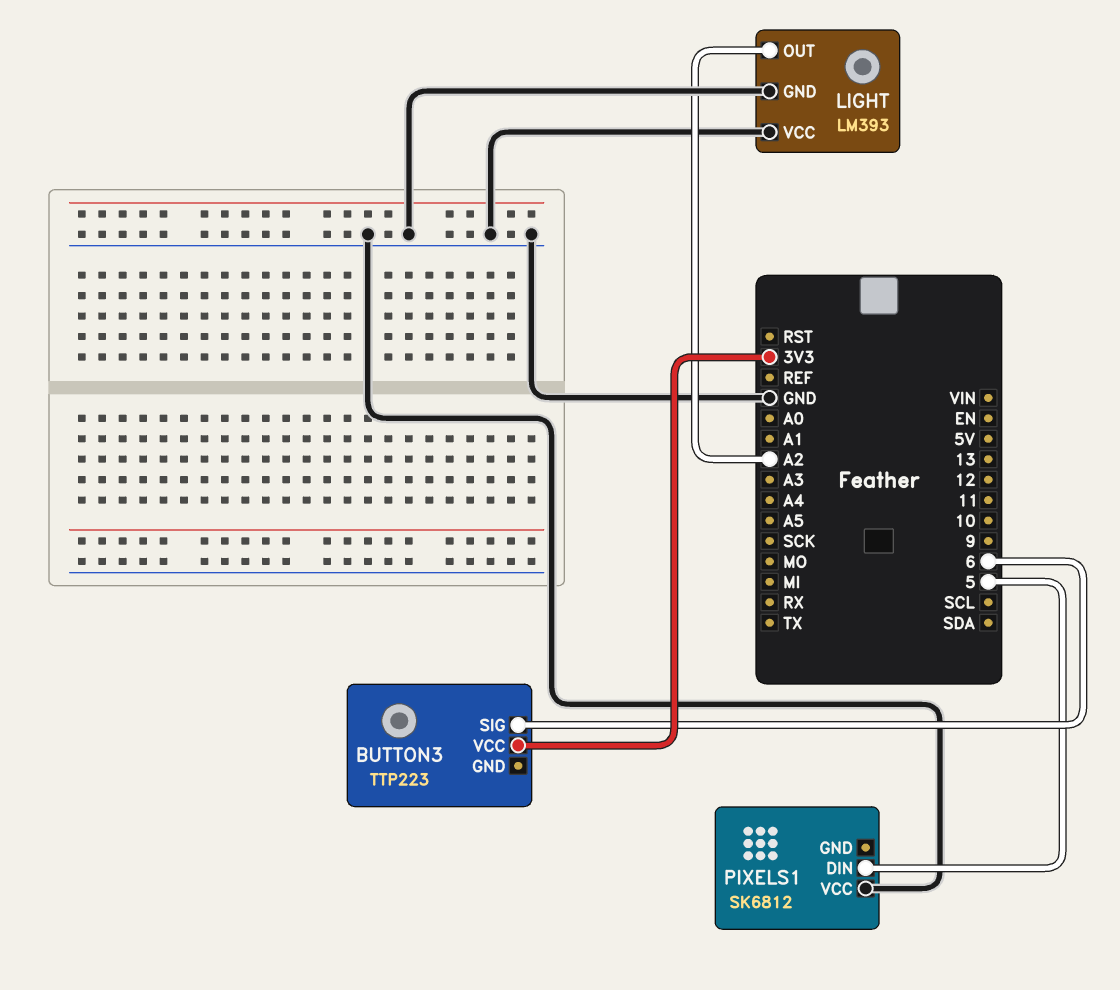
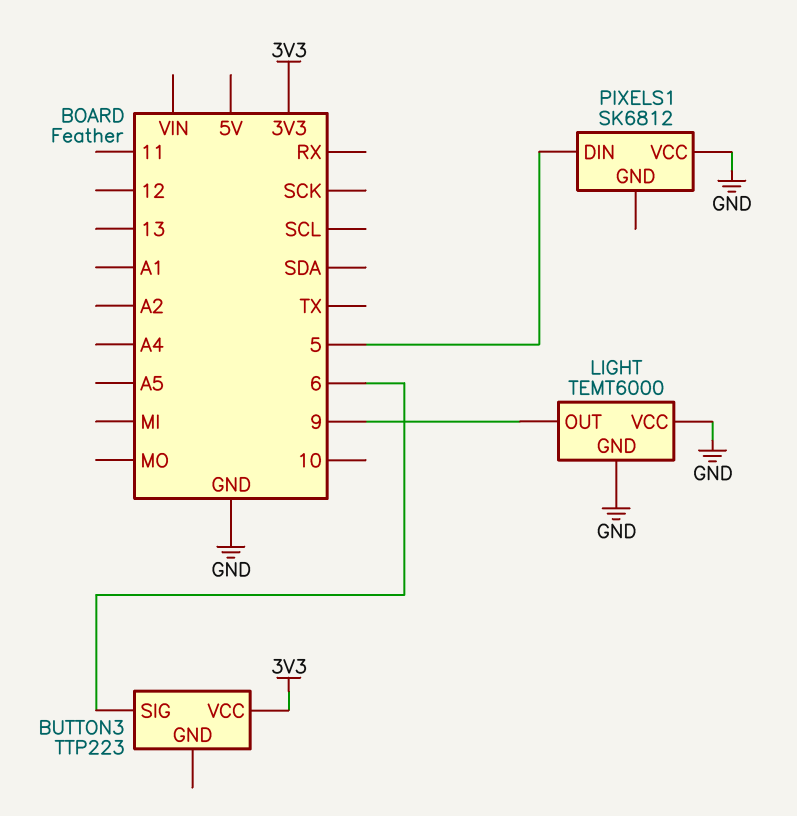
LIGHT: LM393 -> TEMT6000
LIGHT pin OUT: A2 -> 9

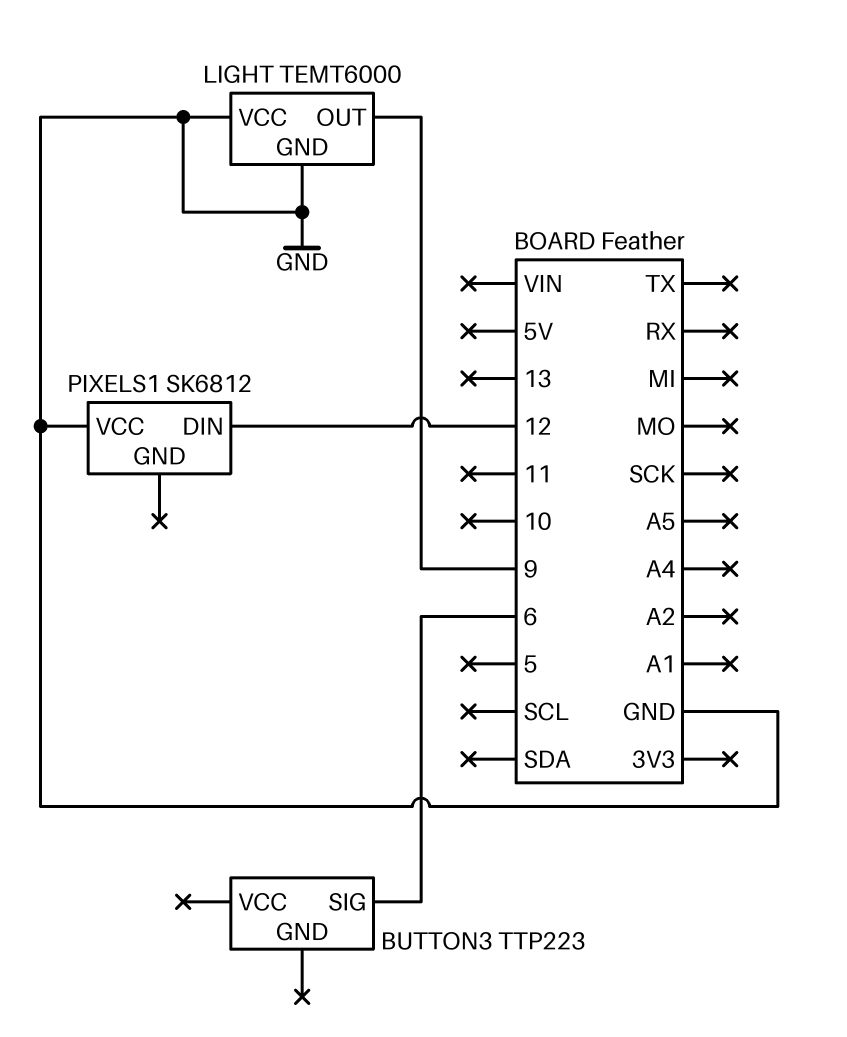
BUTTON3 pin VCC: 3V3 -> none
PIXELS1 pin DIN: 5 -> 12

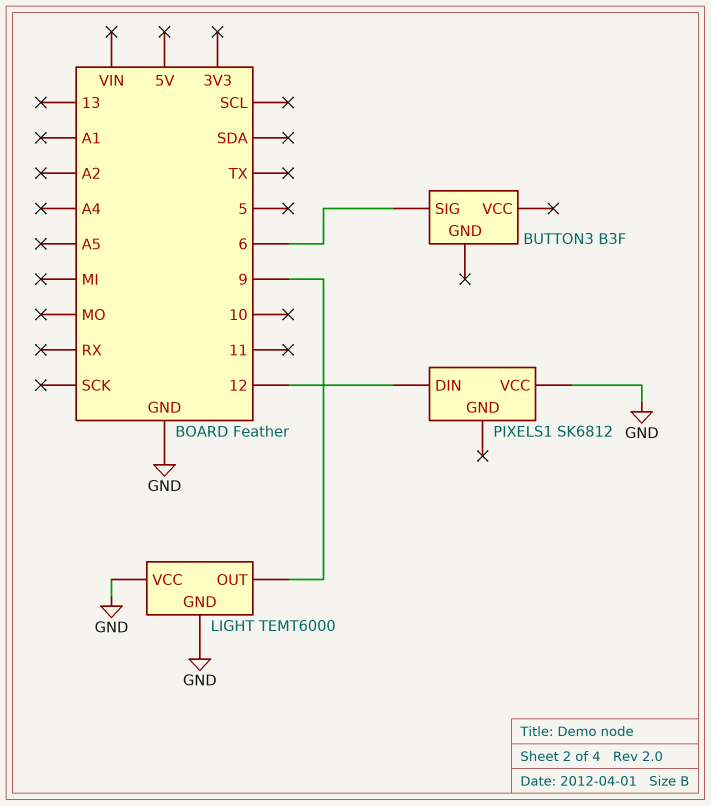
BUTTON3: TTP223 -> B3F

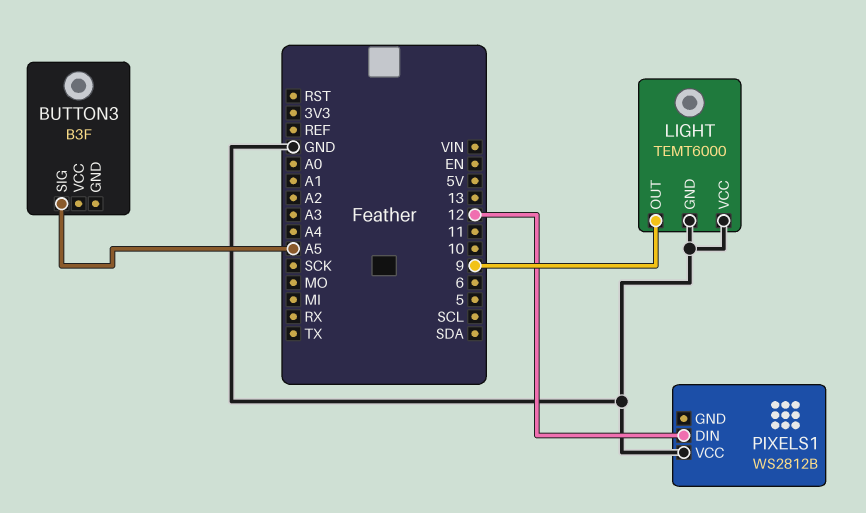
BUTTON3 pin SIG: 6 -> A5
PIXELS1: SK6812 -> WS2812B

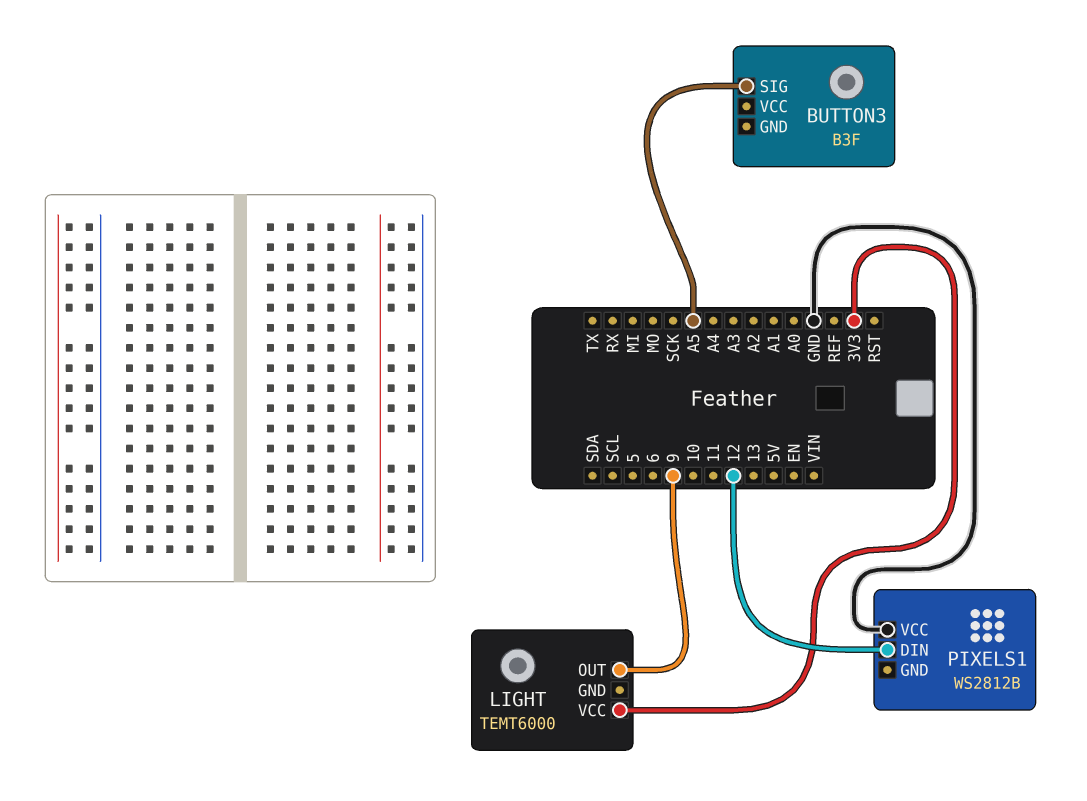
LIGHT pin GND: GND -> none
LIGHT pin VCC: GND -> 3V3

